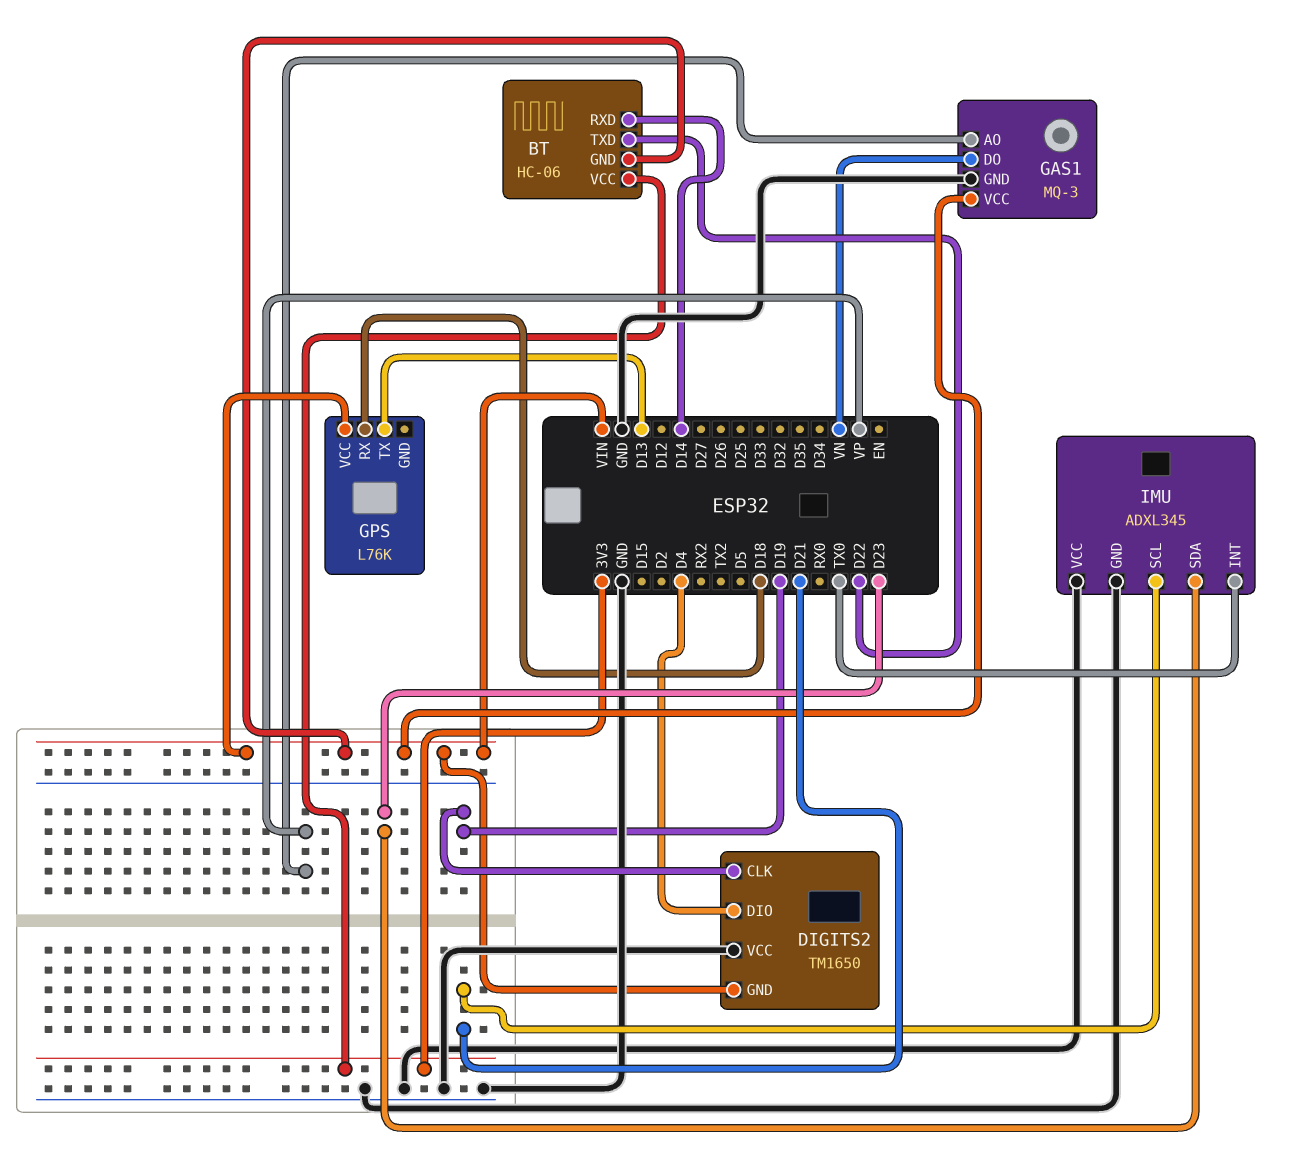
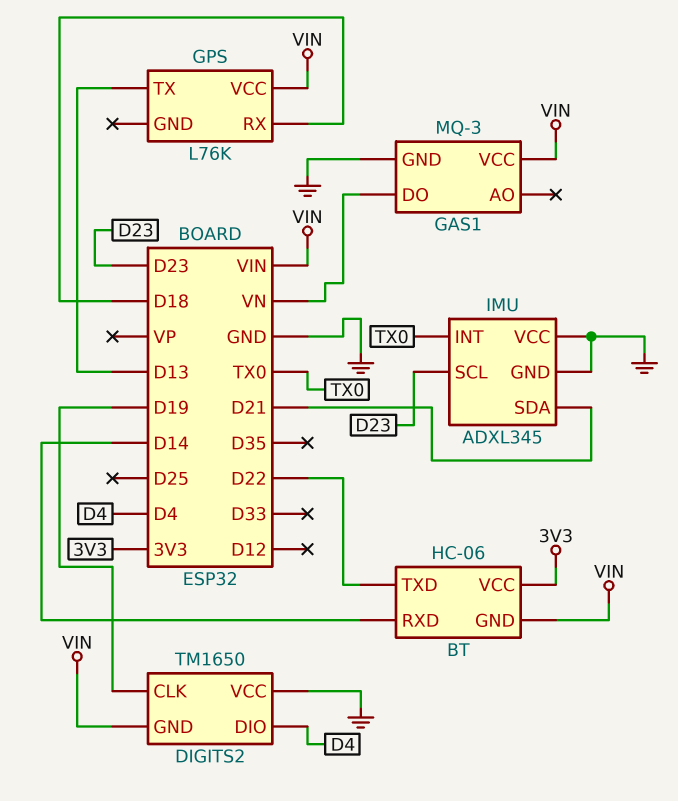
GAS1 pin AO: VP -> none
IMU pin SCL: D21 -> D23
IMU pin SDA: D23 -> D21

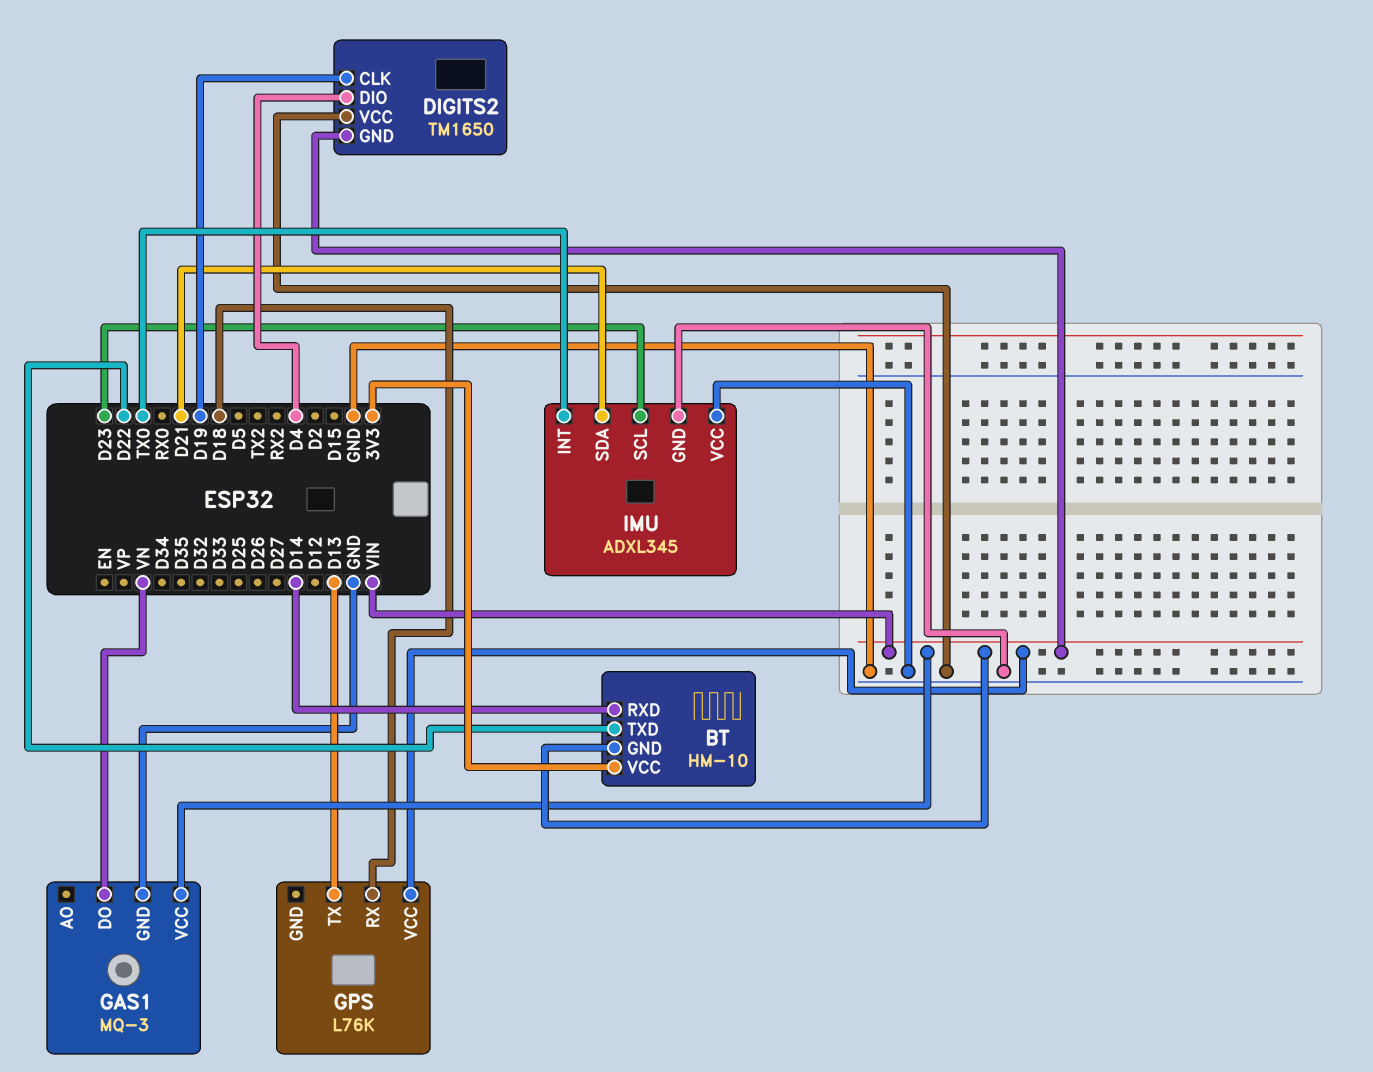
BT: HC-06 -> HM-10

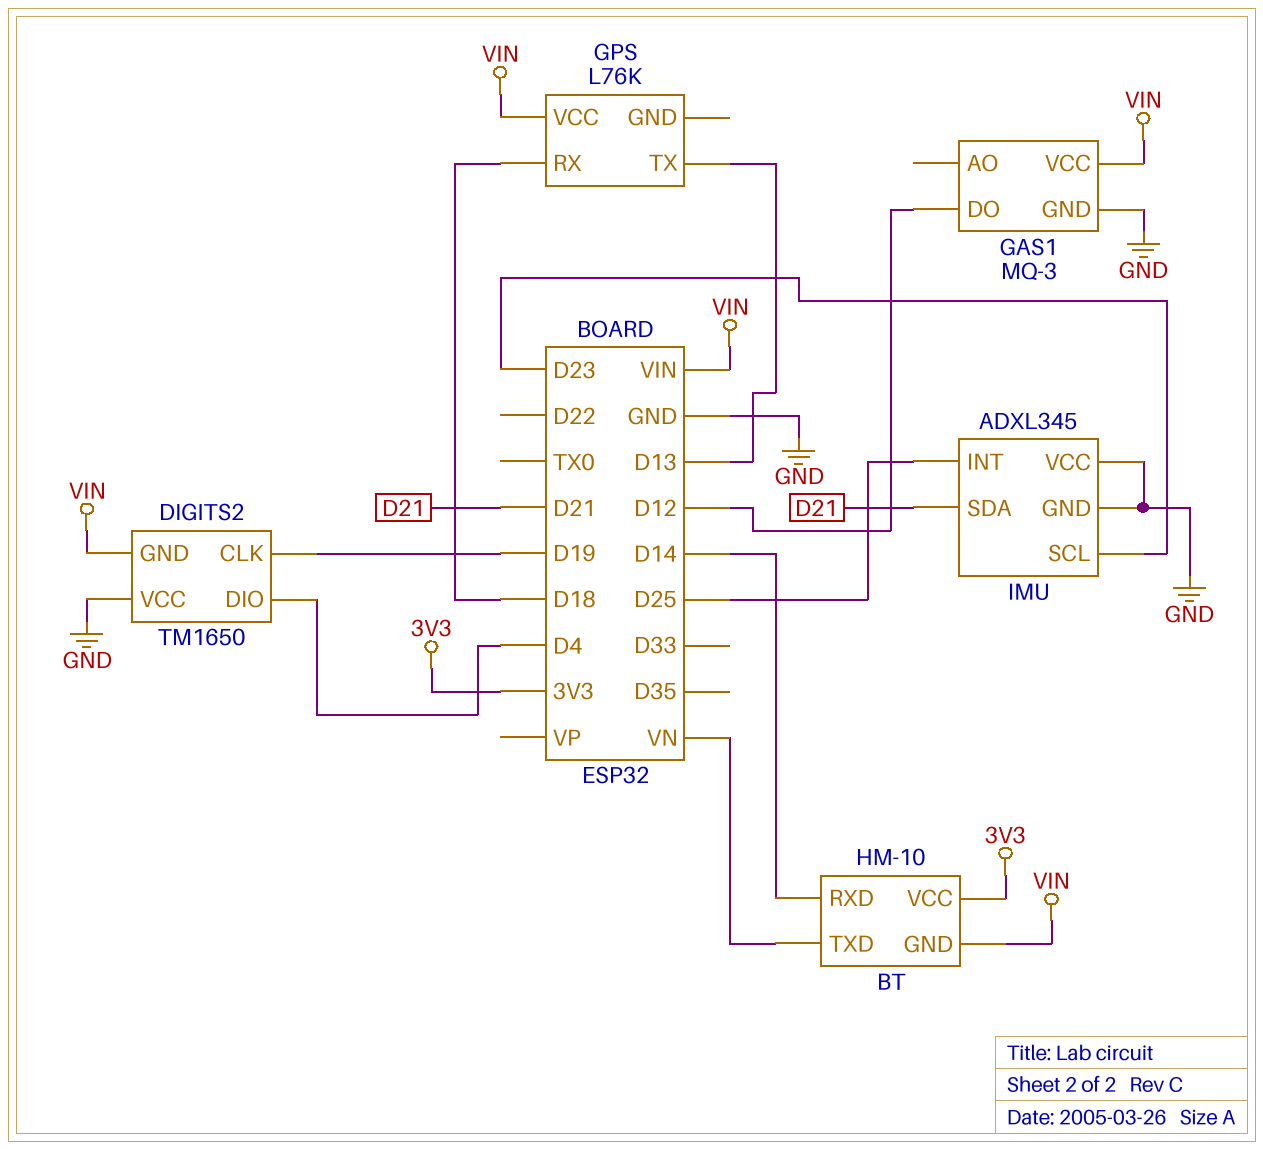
BT pin TXD: D22 -> VN
GAS1 pin DO: VN -> D12
IMU pin INT: TX0 -> D25

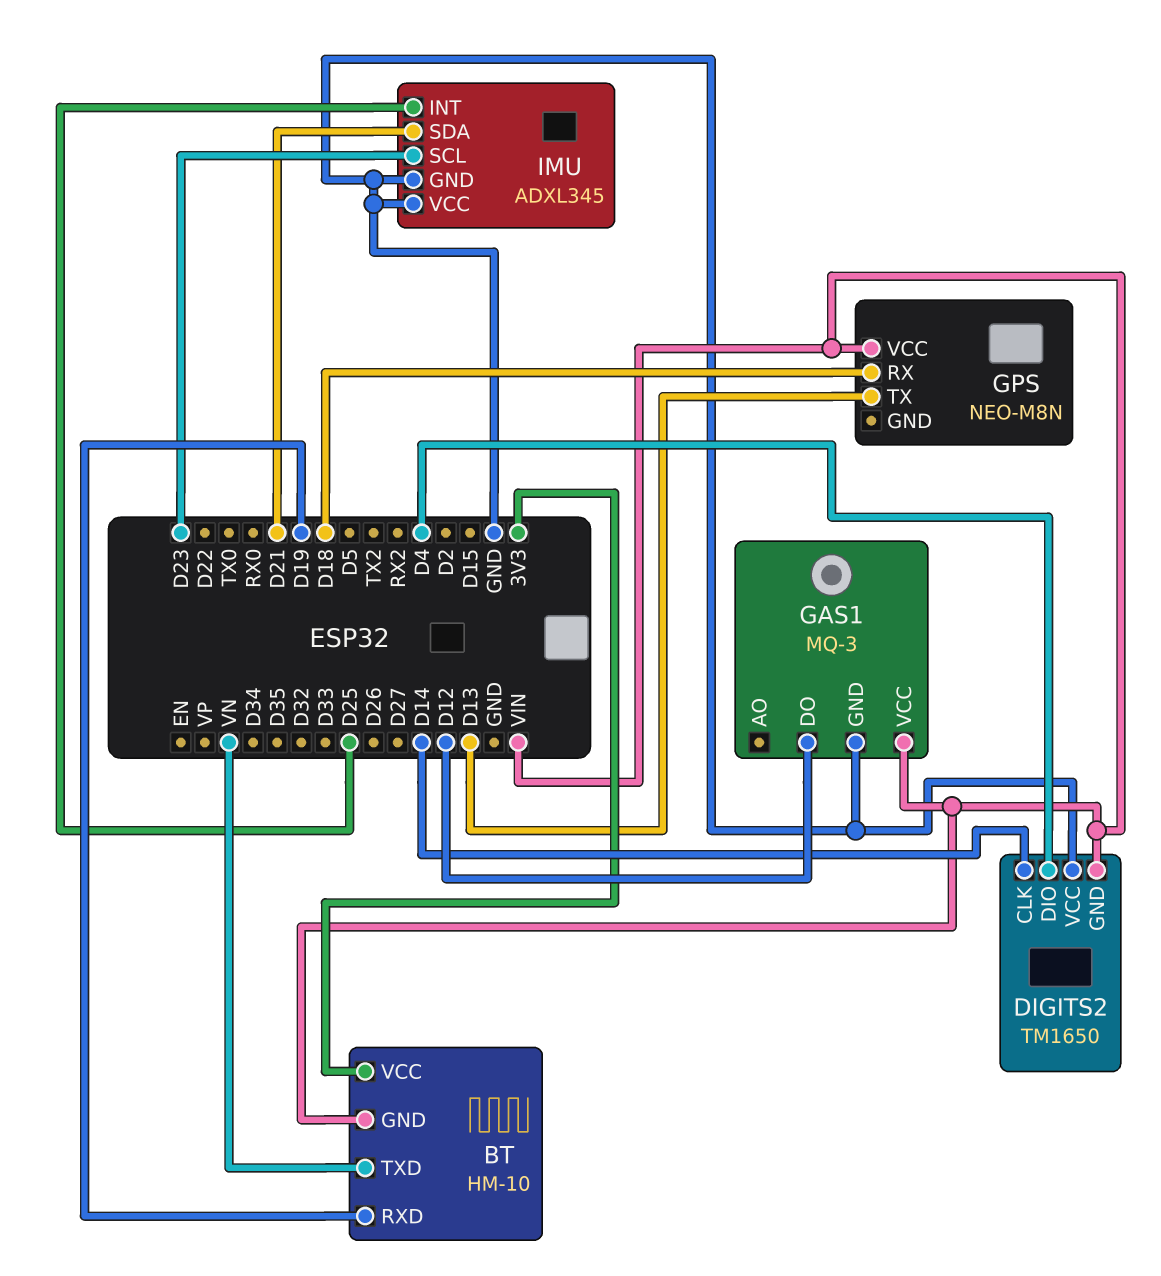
BT pin RXD: D14 -> D19
DIGITS2 pin CLK: D19 -> D14
GPS: L76K -> NEO-M8N

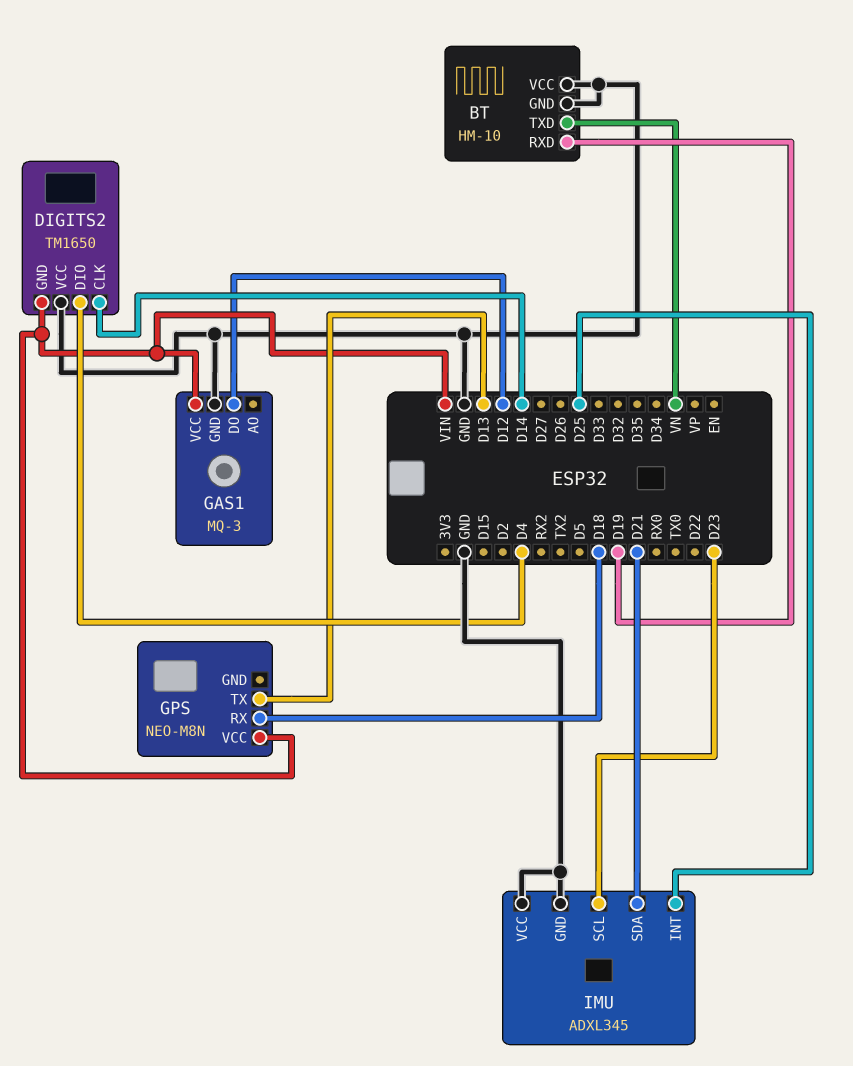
BT pin GND: VIN -> GND
BT pin VCC: 3V3 -> GND

